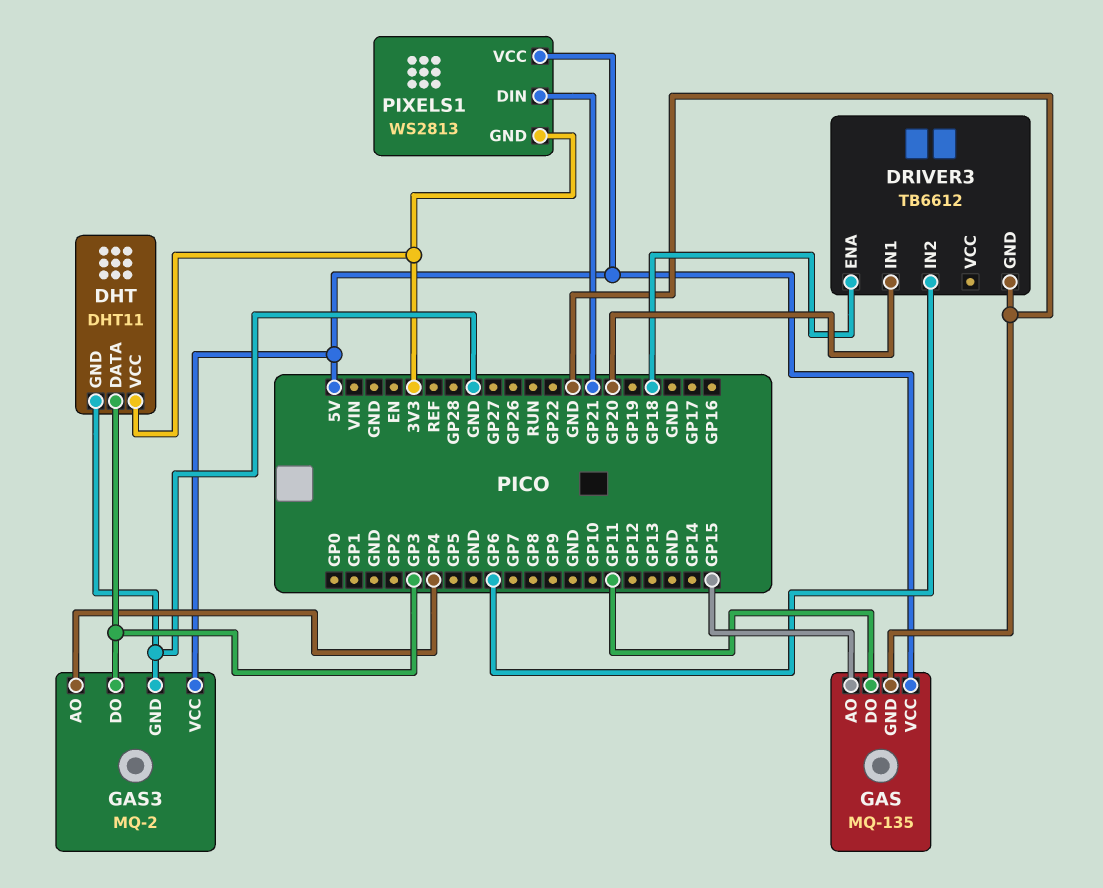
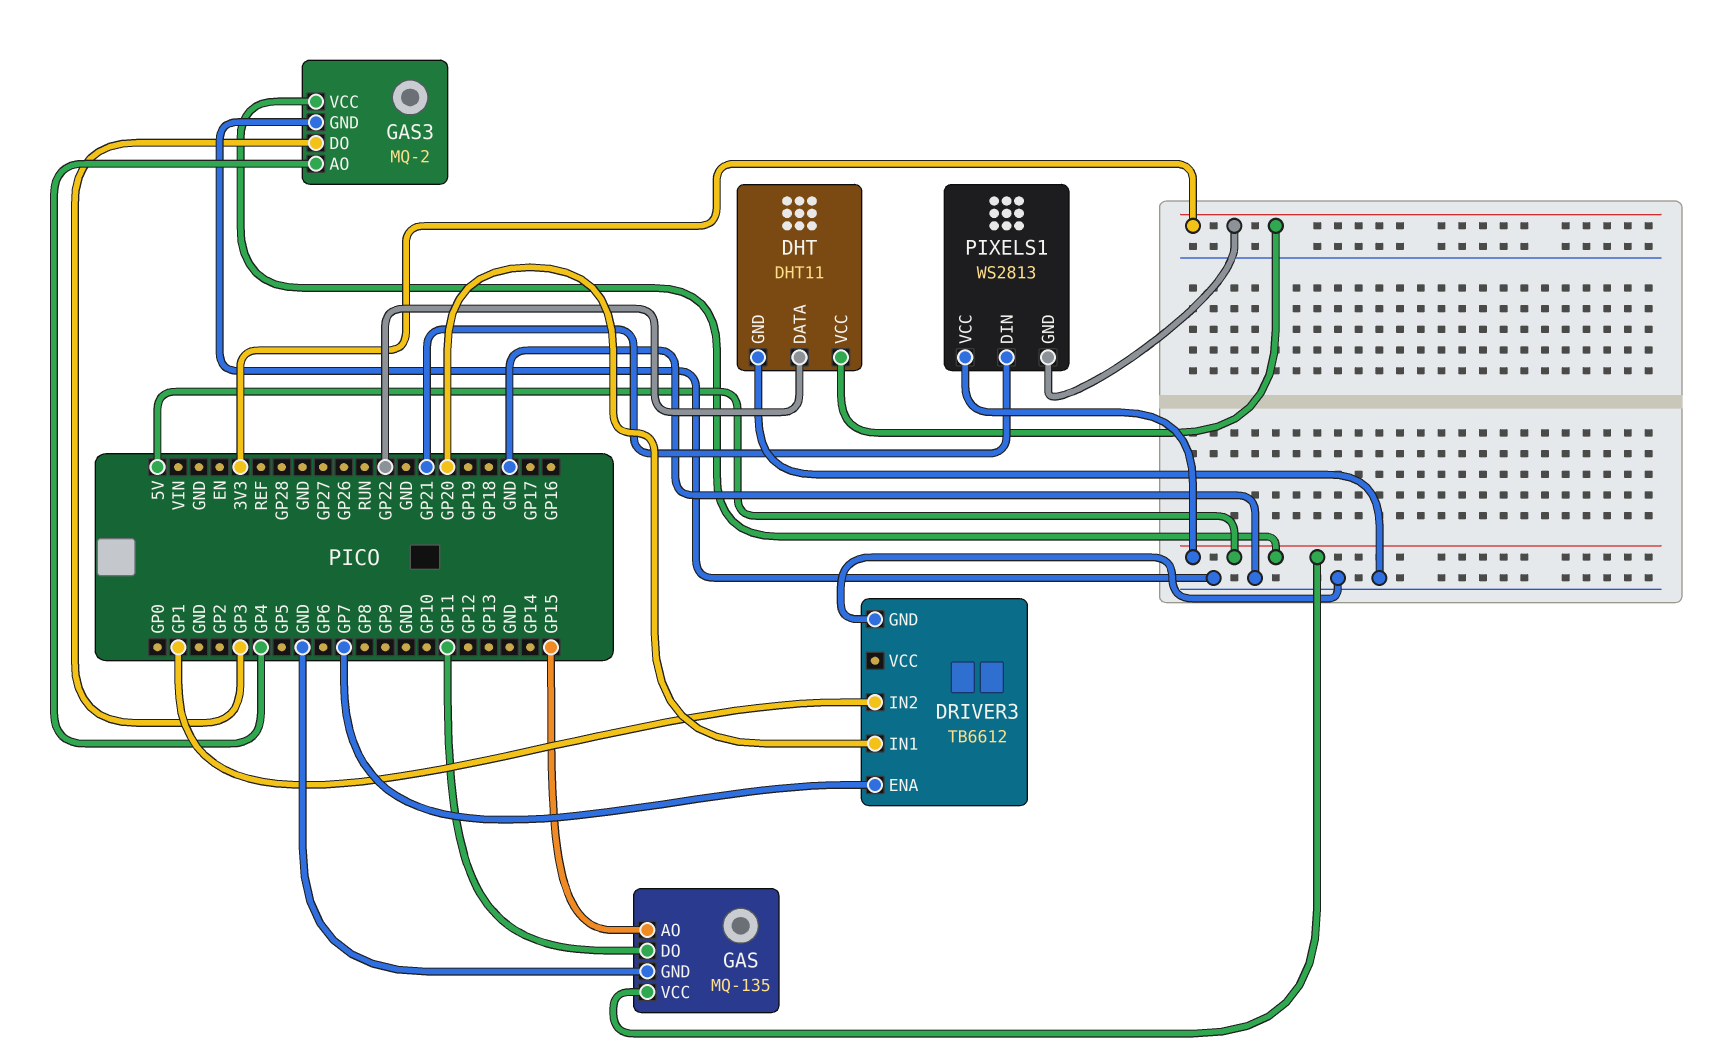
DHT pin DATA: GP3 -> GP22
DRIVER3 pin ENA: GP18 -> GP7
DRIVER3 pin IN2: GP6 -> GP1

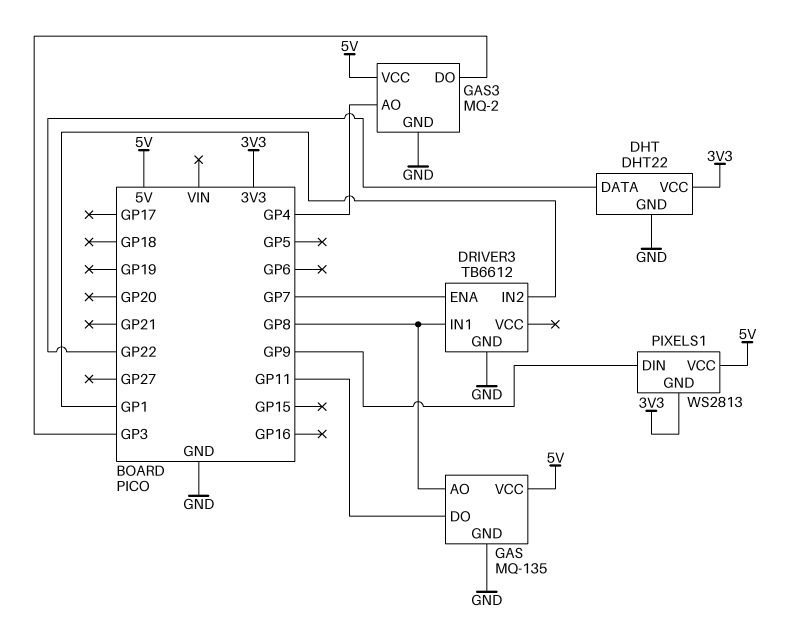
DHT: DHT11 -> DHT22
DRIVER3 pin IN1: GP20 -> GP8
GAS pin AO: GP15 -> GP8
PIXELS1 pin DIN: GP21 -> GP9

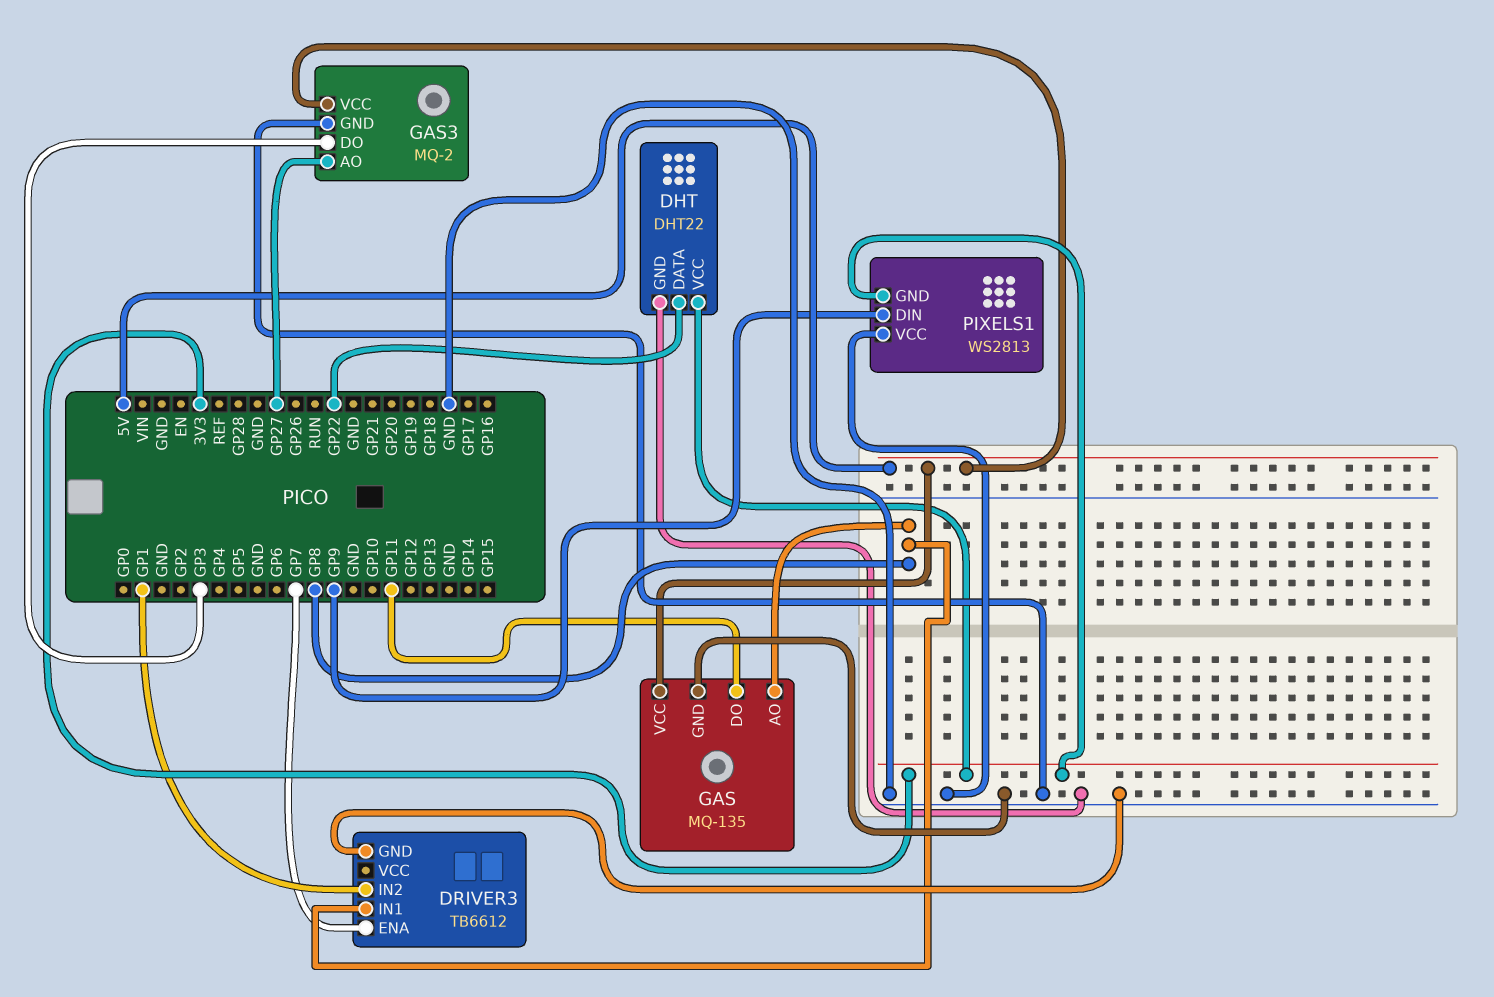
GAS3 pin AO: GP4 -> GP27
PIXELS1 pin VCC: 5V -> GND

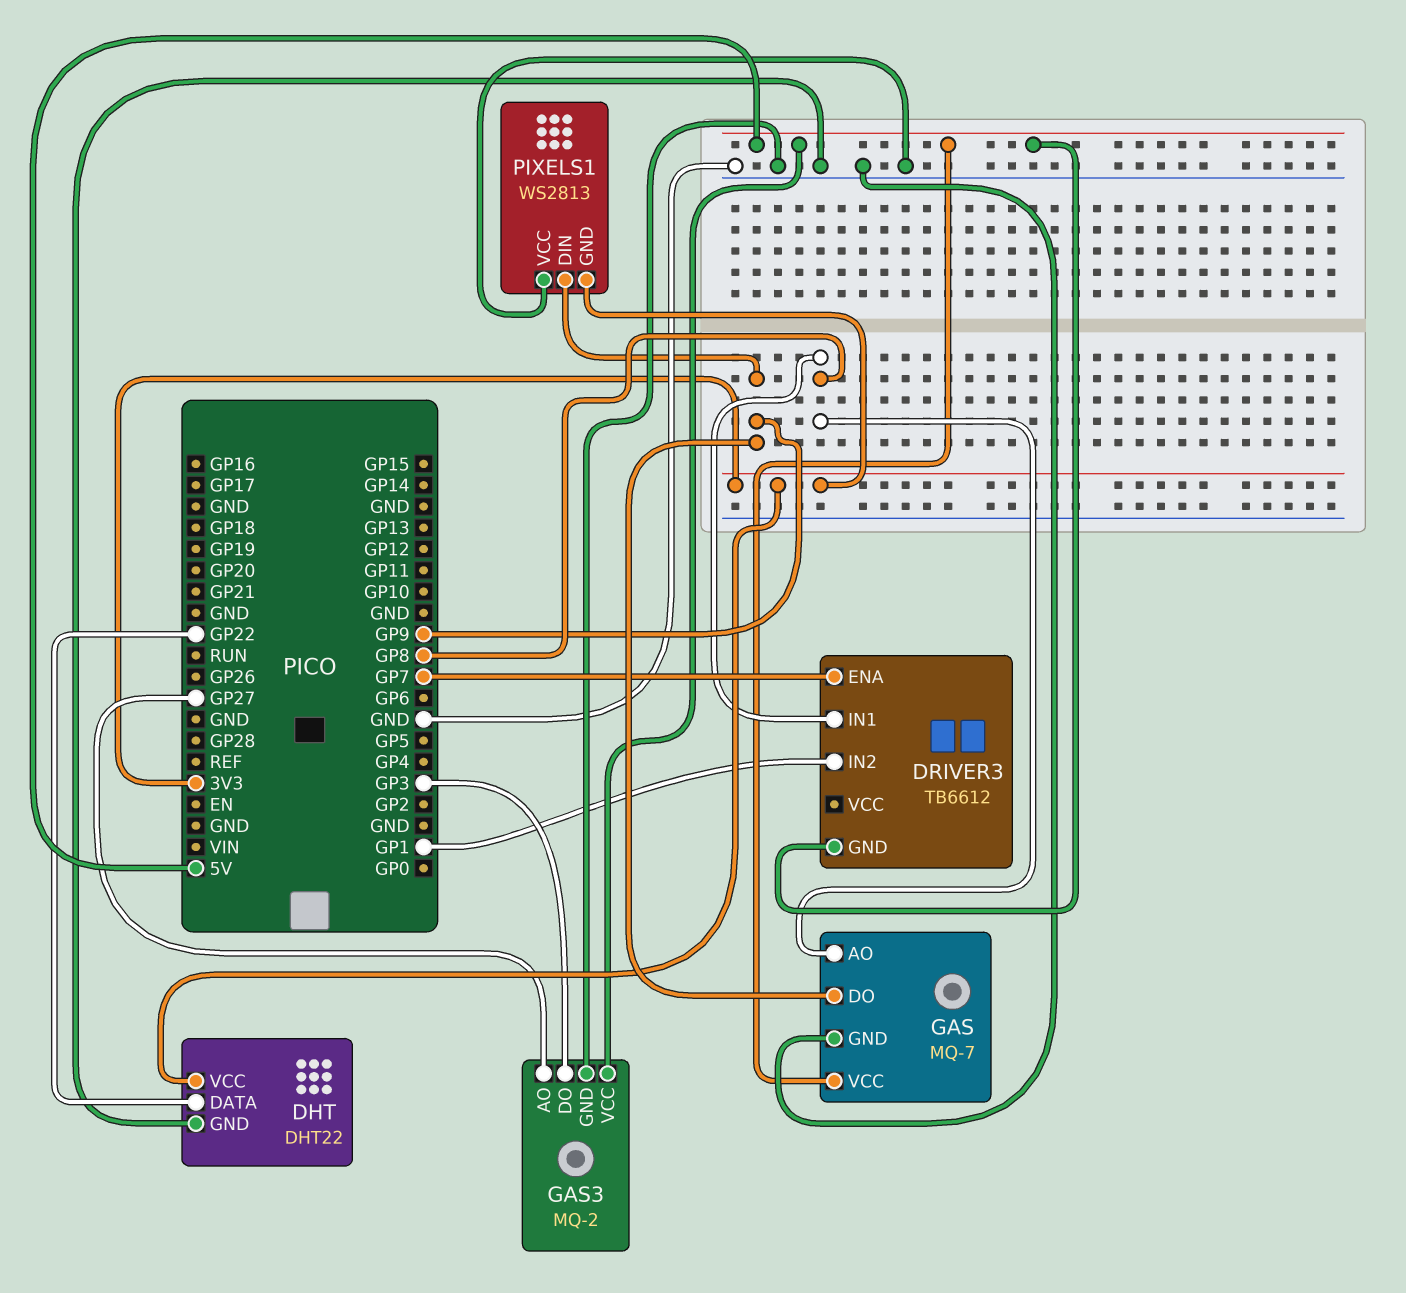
DRIVER3 pin GND: GND -> 5V
GAS: MQ-135 -> MQ-7
GAS pin DO: GP11 -> GP9

